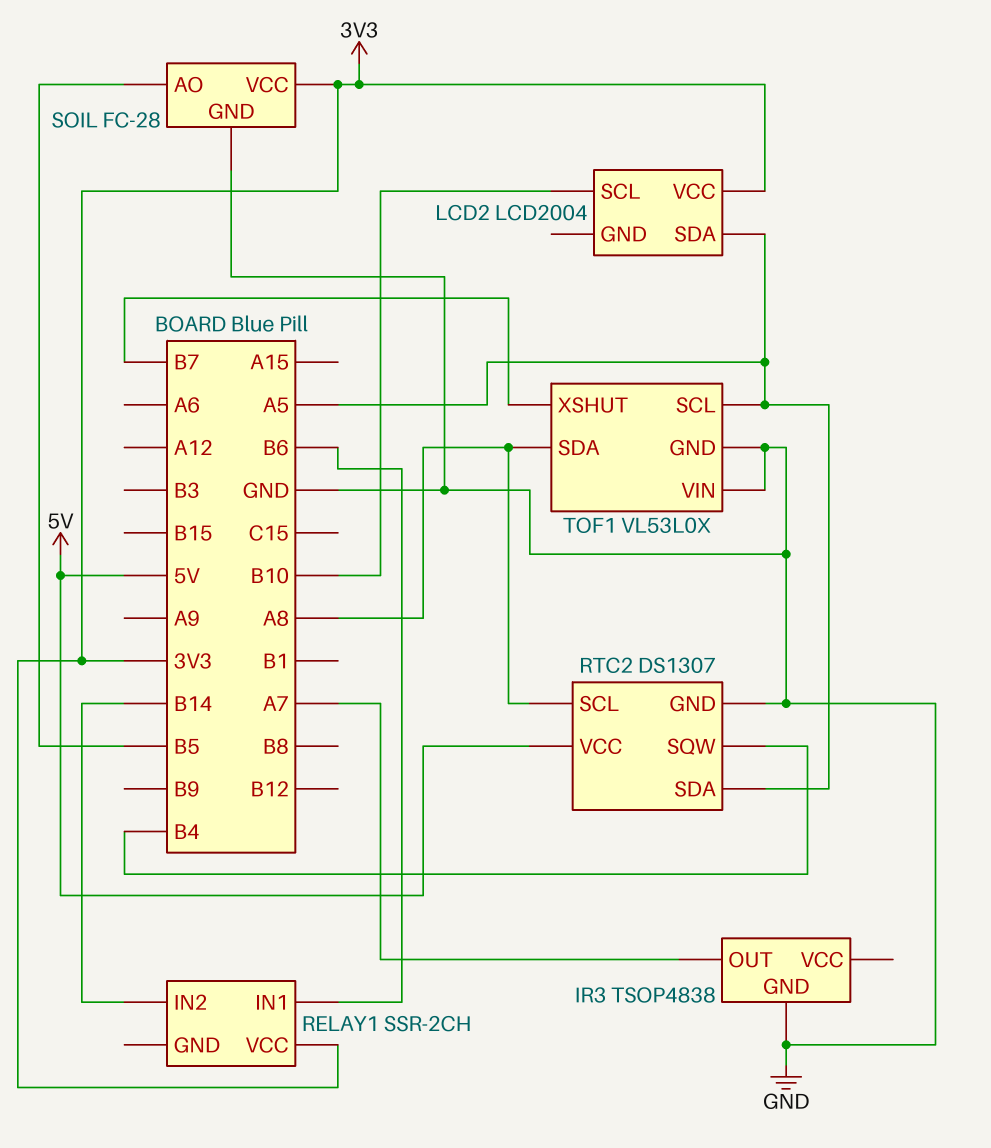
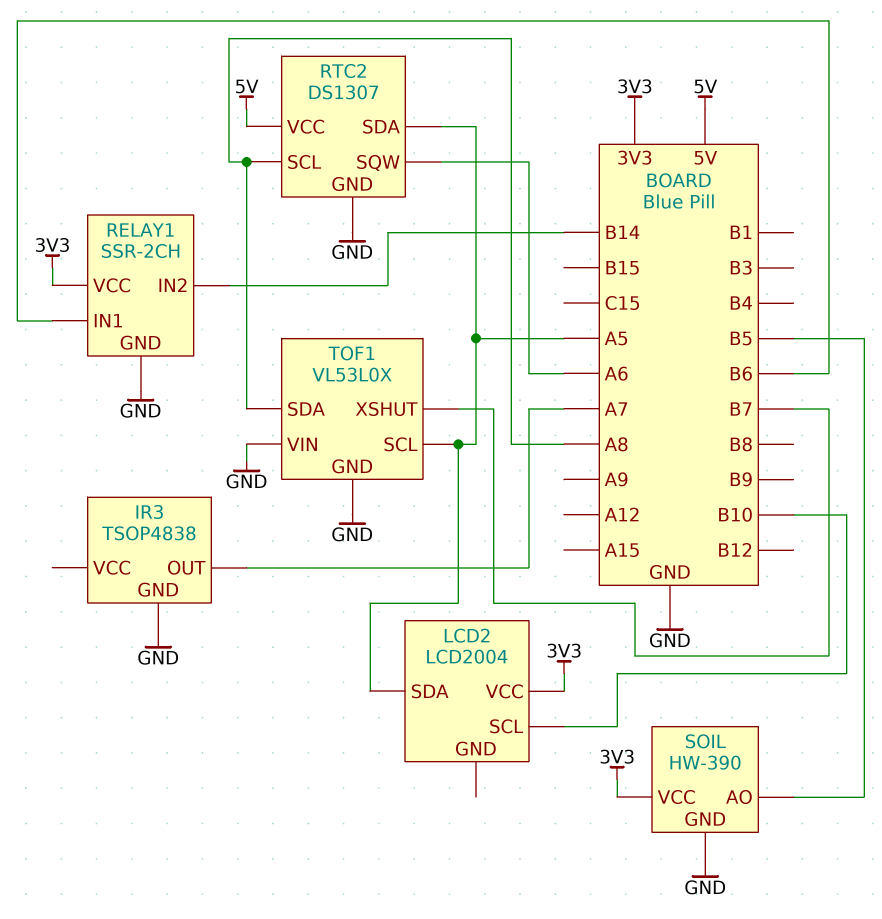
RELAY1 pin GND: none -> GND
RTC2 pin SQW: B4 -> A6
SOIL: FC-28 -> HW-390

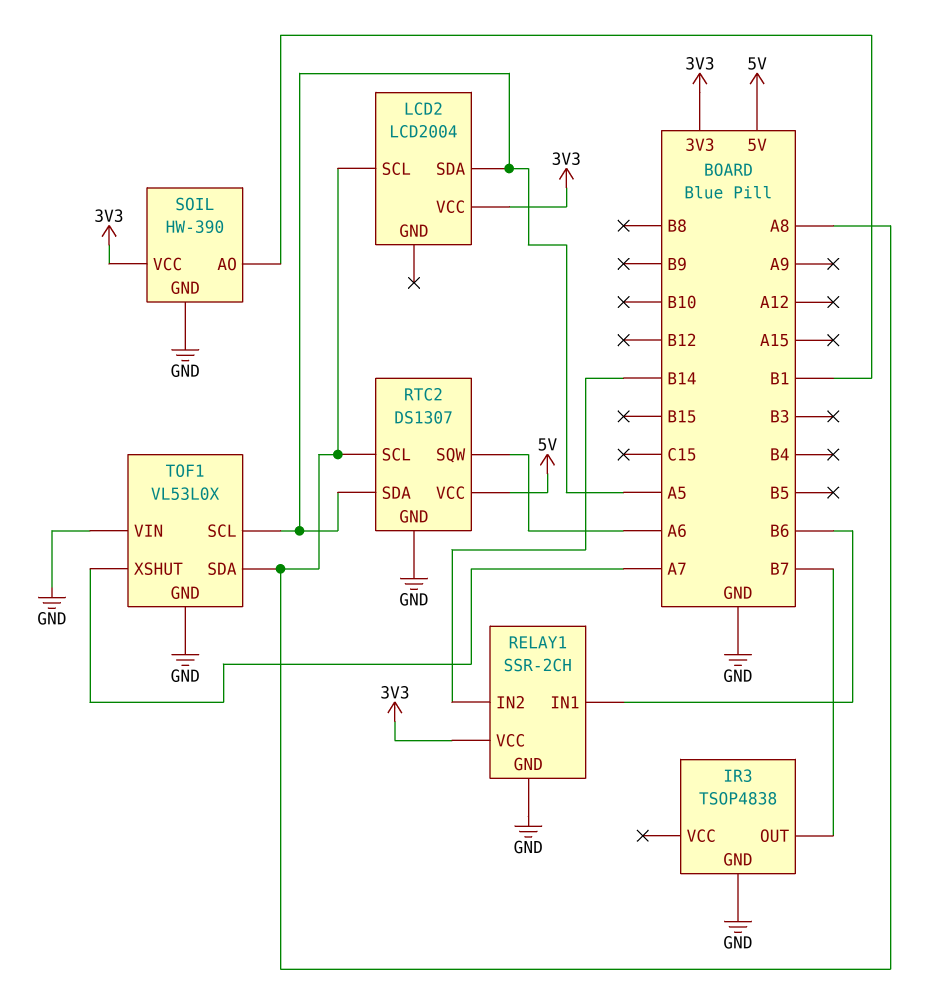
IR3 pin OUT: A7 -> B7
LCD2 pin SCL: B10 -> A8
SOIL pin AO: B5 -> B1
TOF1 pin XSHUT: B7 -> A7

